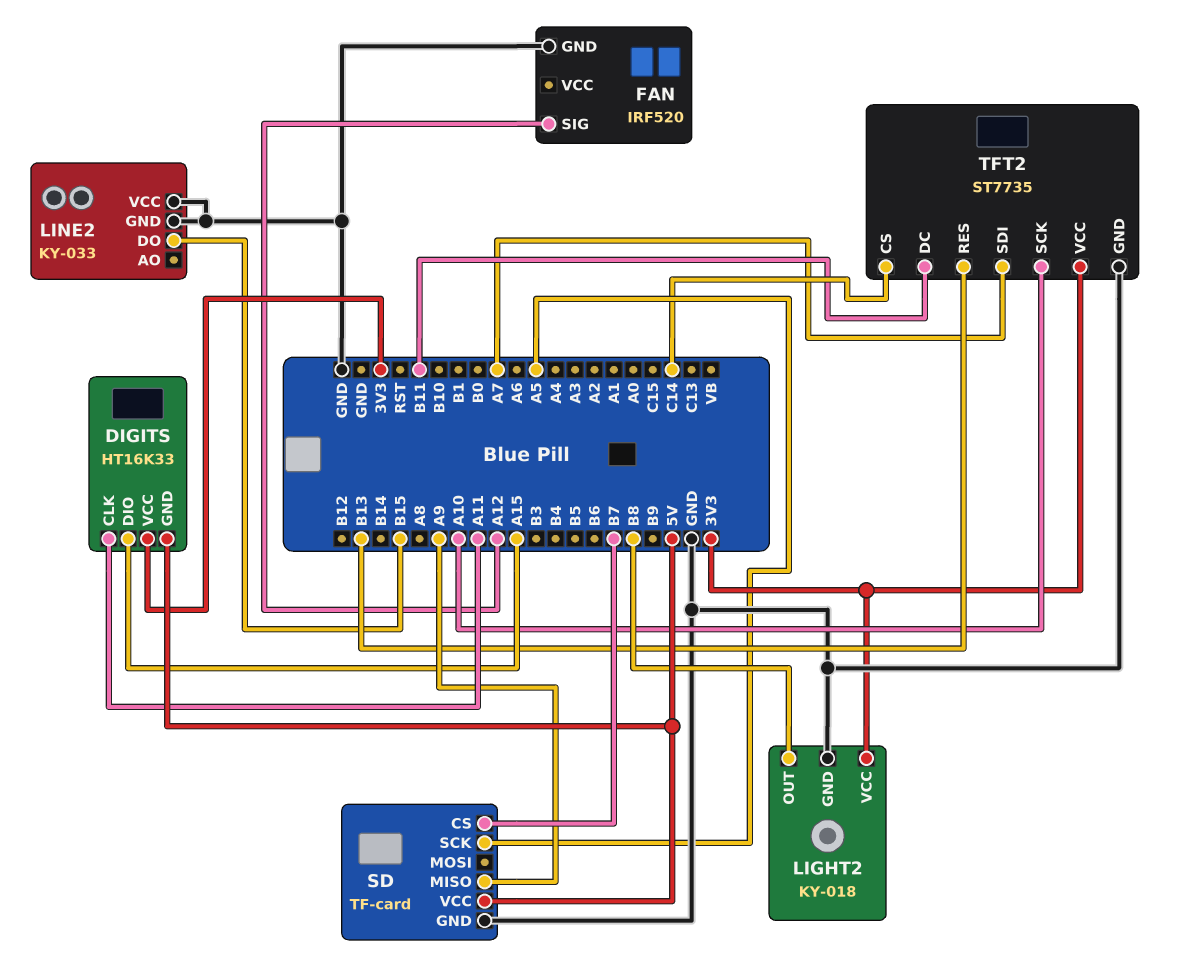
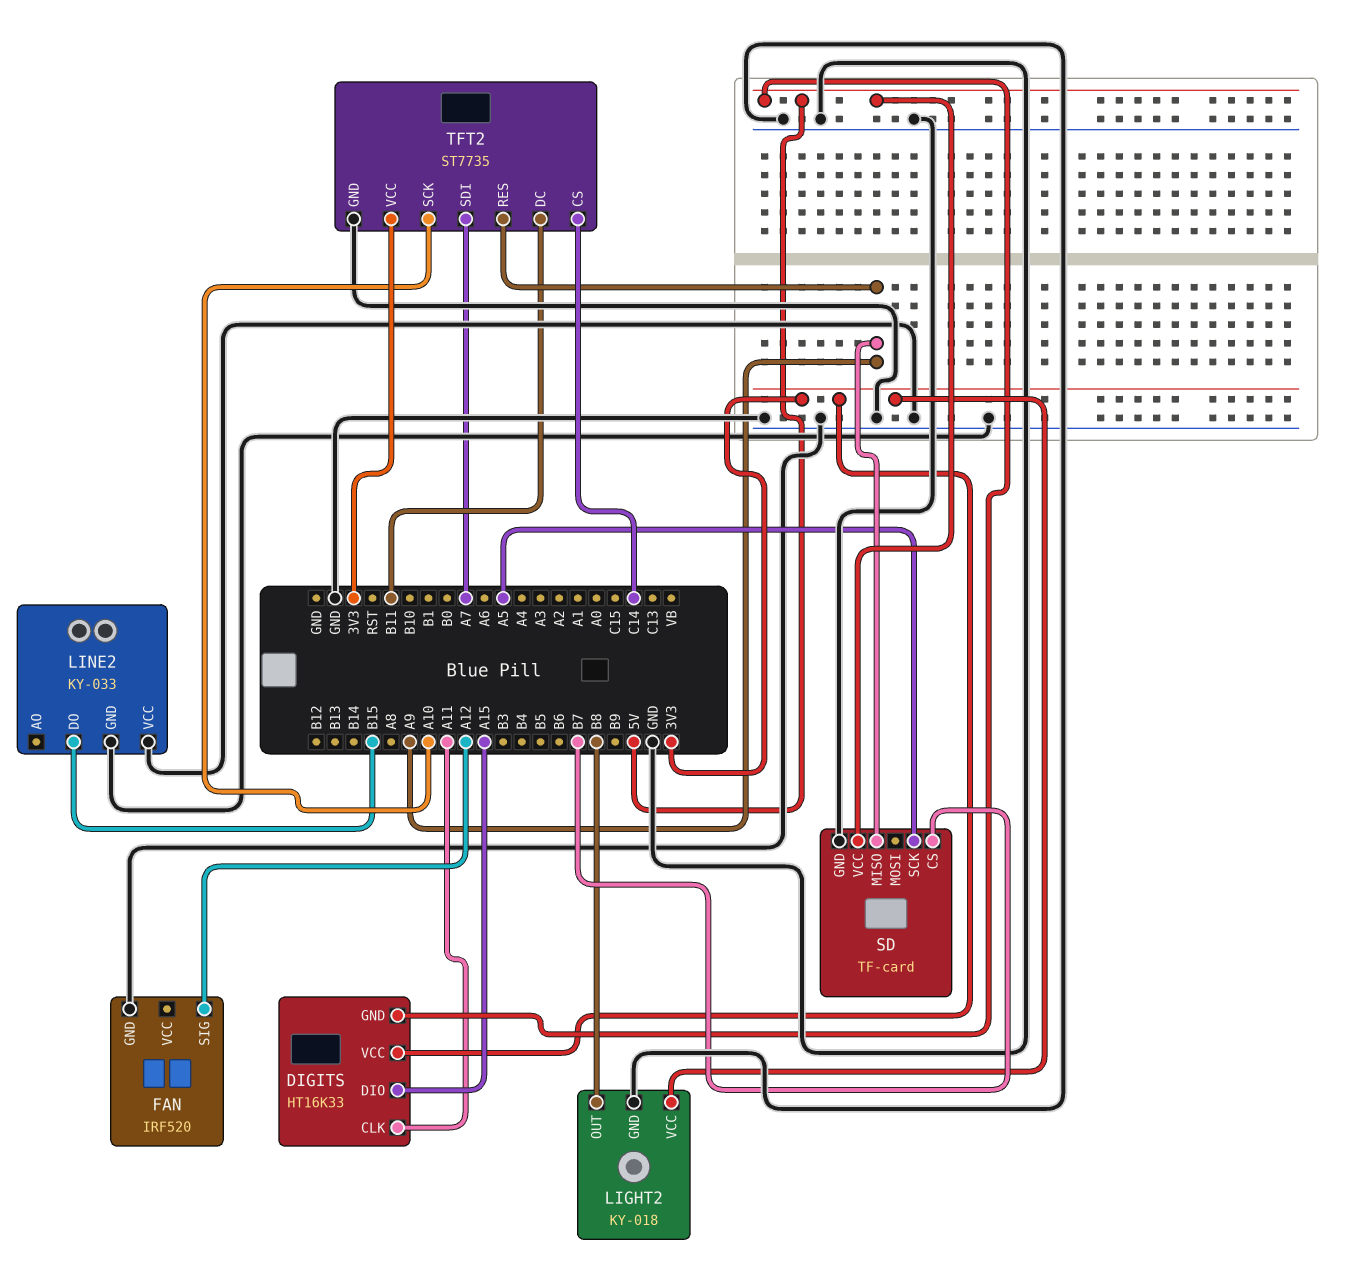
TFT2 pin RES: B13 -> A9

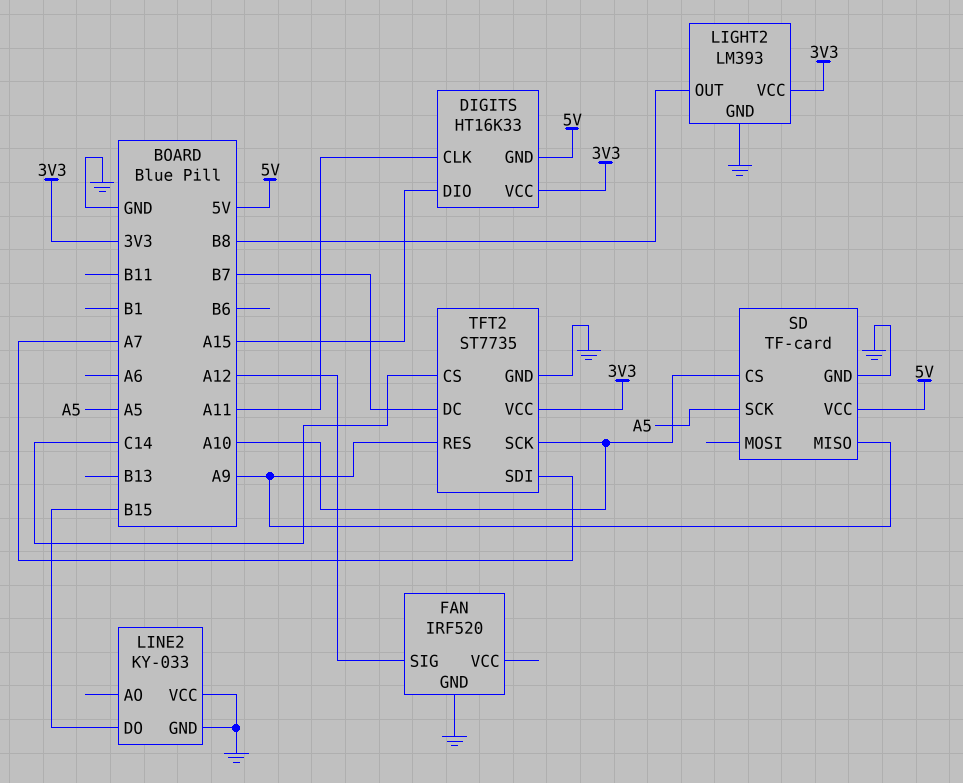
LIGHT2: KY-018 -> LM393
SD pin CS: B7 -> A10
TFT2 pin DC: B11 -> B7

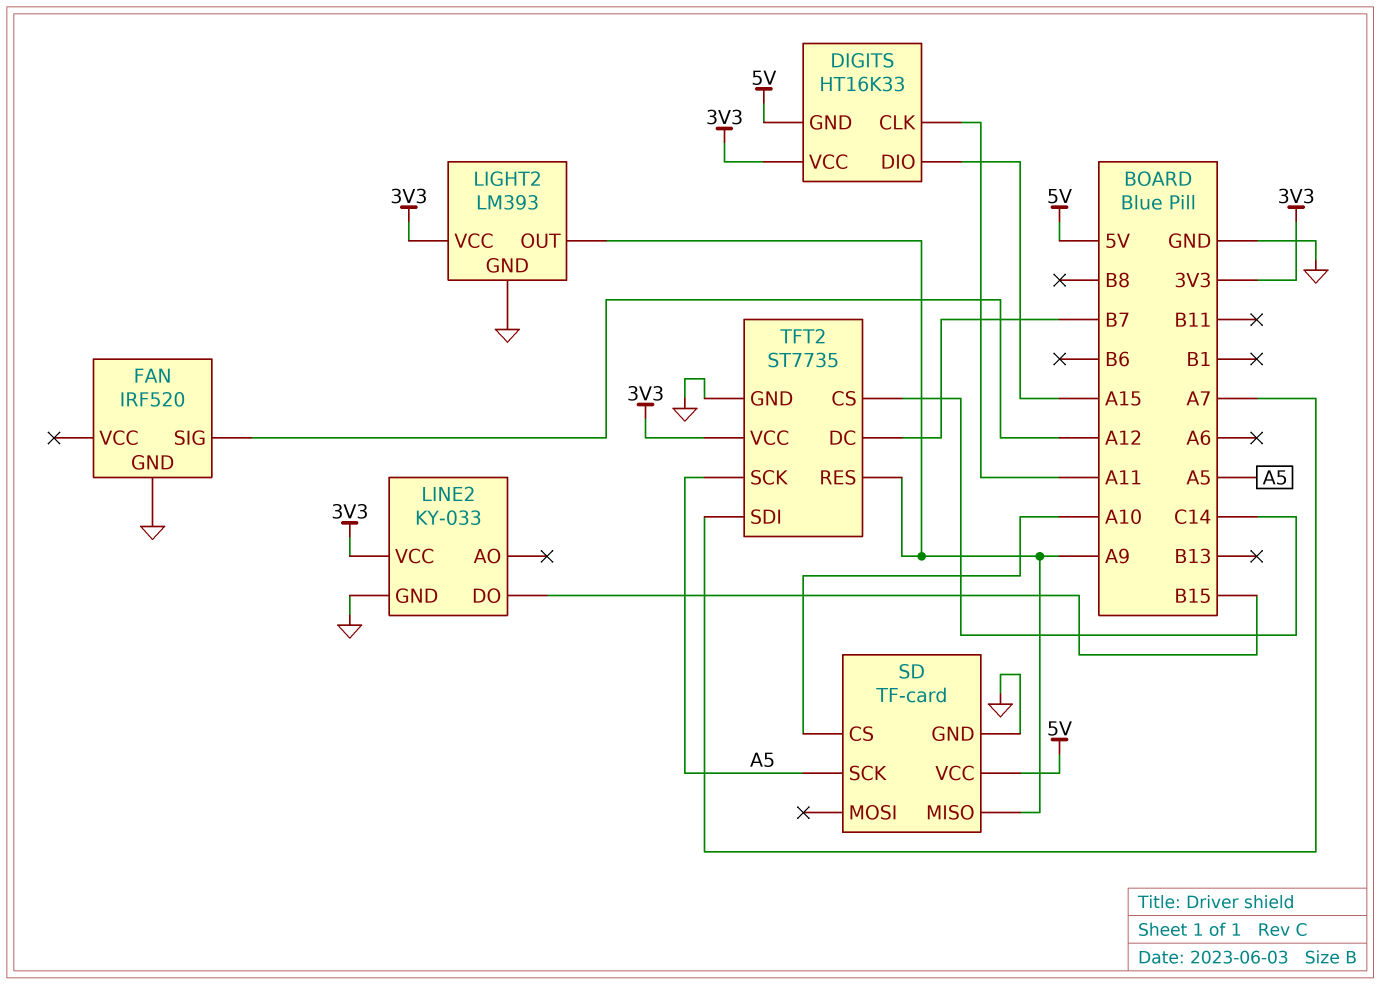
LIGHT2 pin OUT: B8 -> A9
LINE2 pin VCC: GND -> 3V3
TFT2 pin SCK: A10 -> A5

